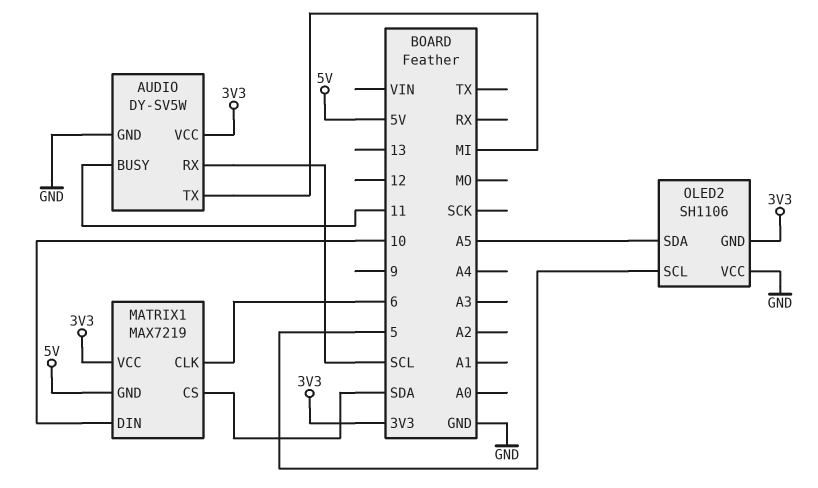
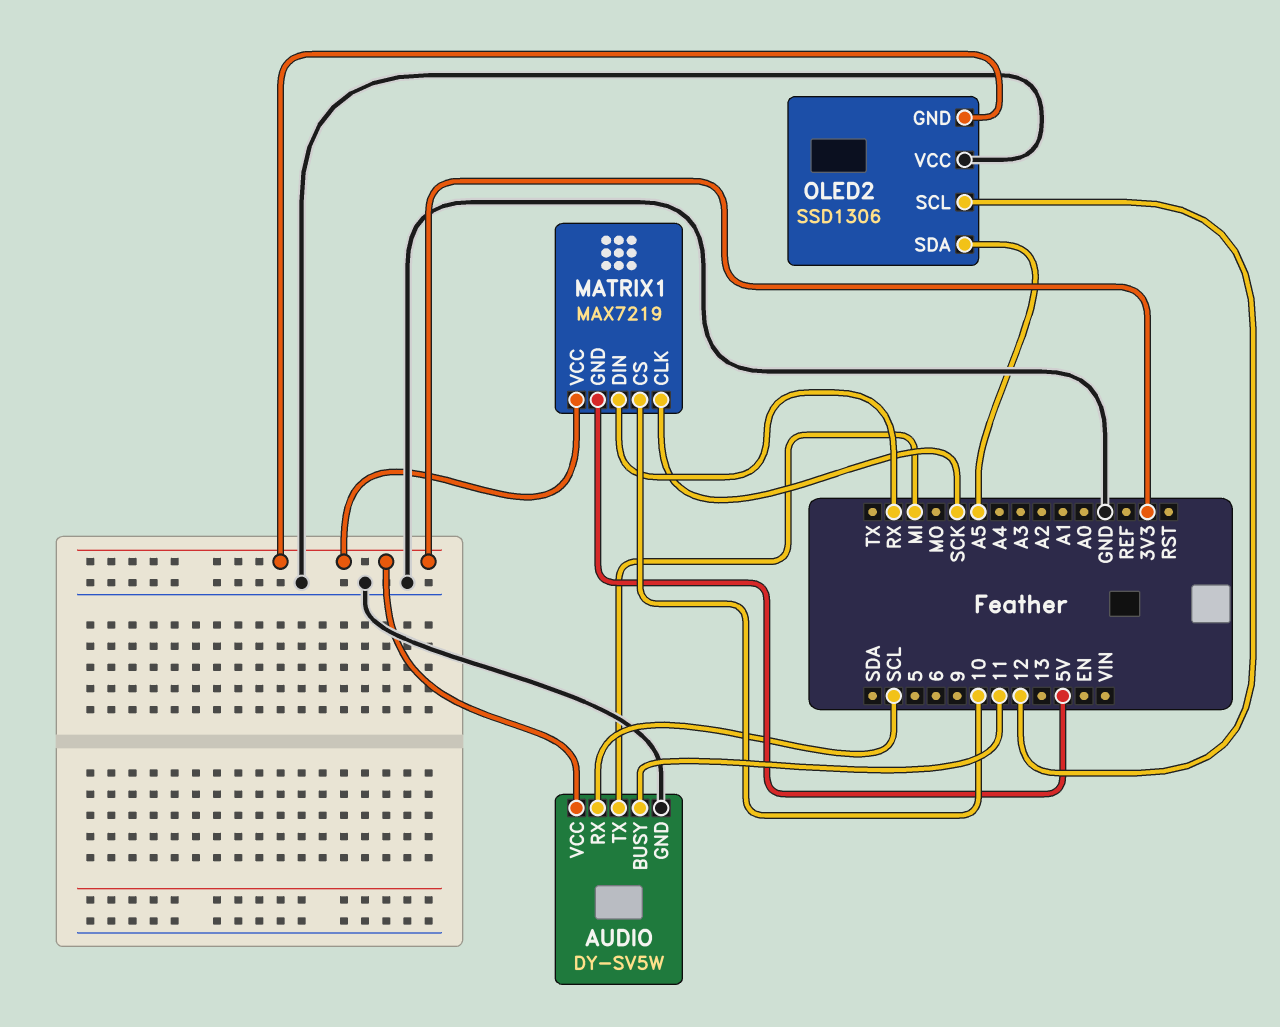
MATRIX1 pin CLK: 6 -> SCK
MATRIX1 pin CS: SDA -> 10
MATRIX1 pin DIN: 10 -> RX
OLED2: SH1106 -> SSD1306
OLED2 pin SCL: 5 -> 12

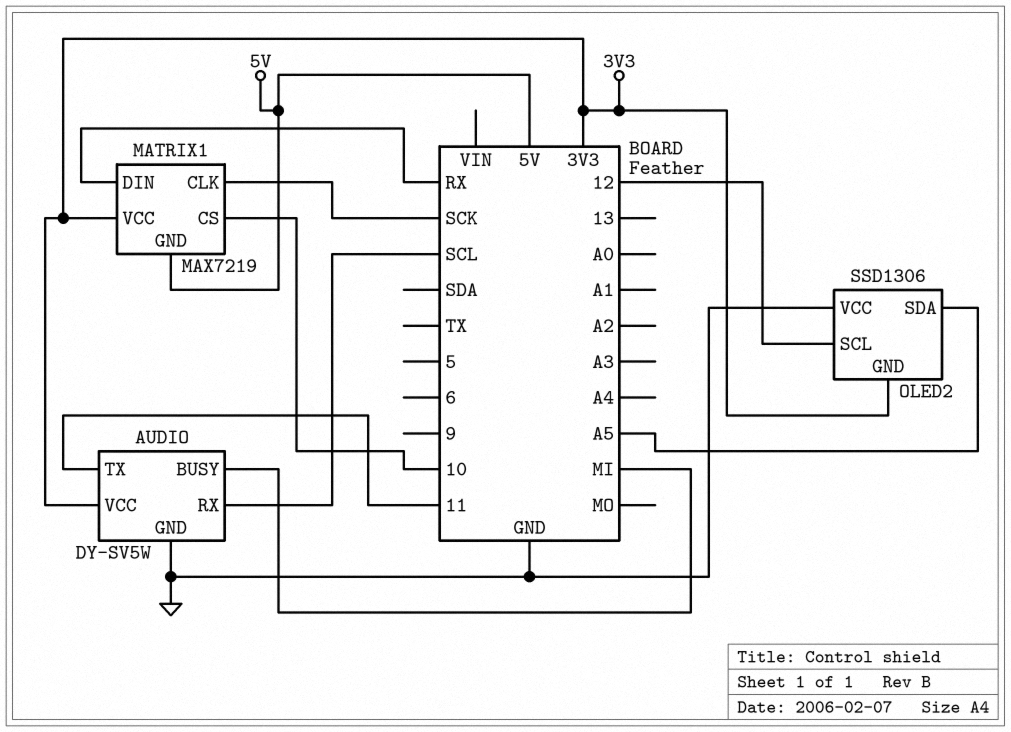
AUDIO pin BUSY: 11 -> MI
AUDIO pin TX: MI -> 11

